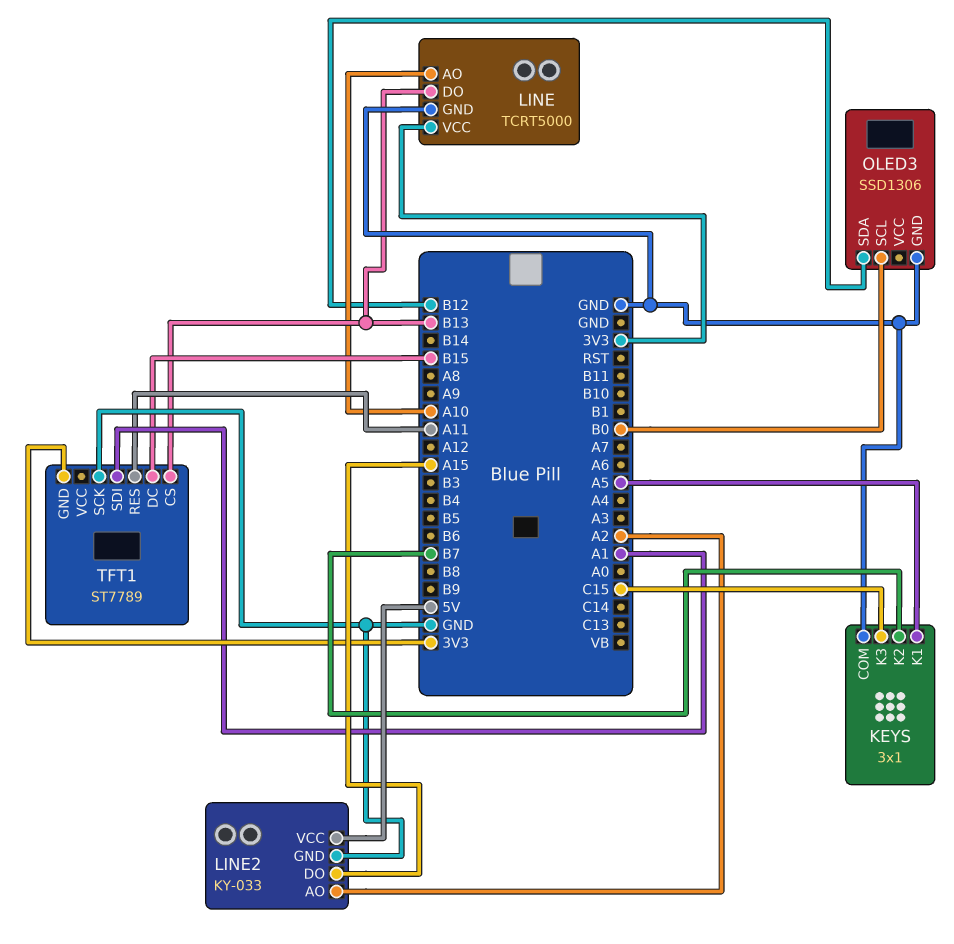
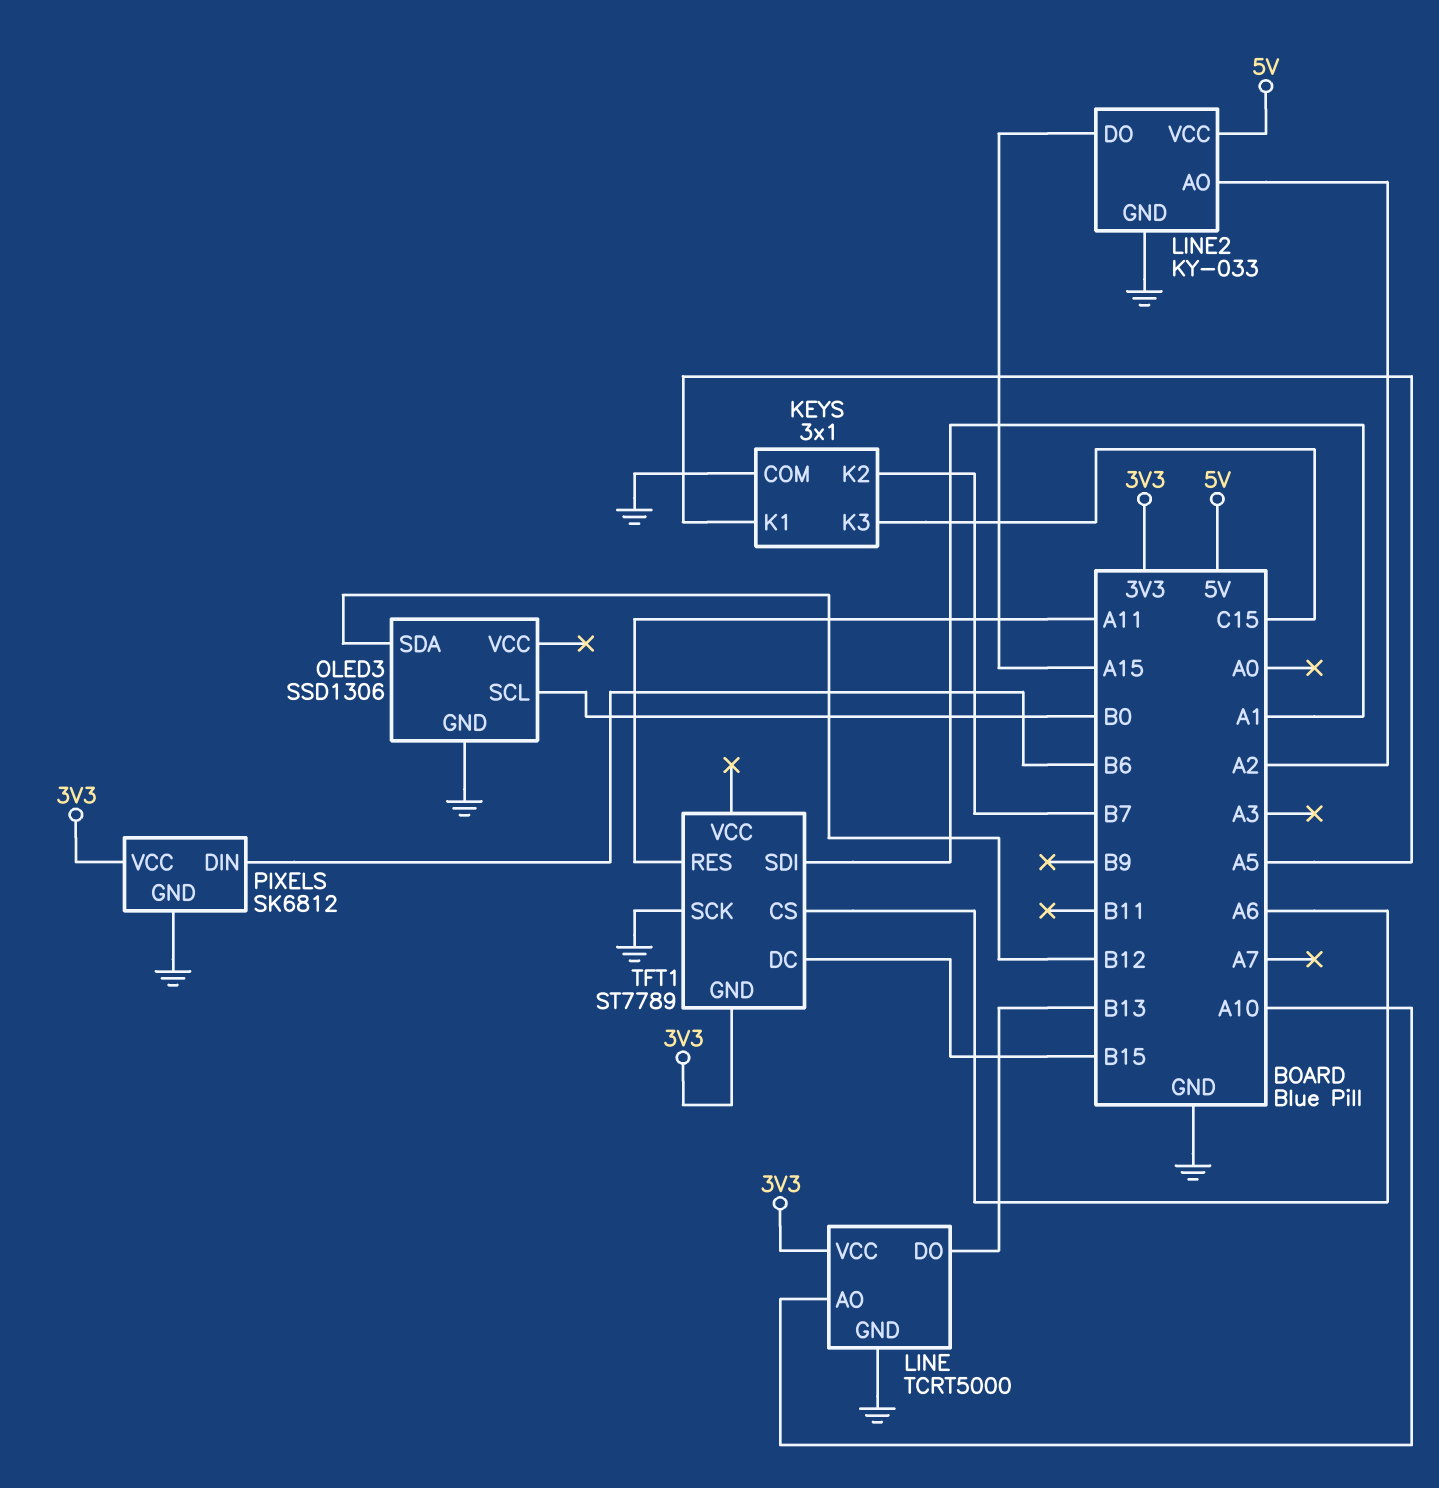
PIXELS: none -> SK6812
PIXELS pin DIN: none -> B6
PIXELS pin GND: none -> GND
PIXELS pin VCC: none -> 3V3
TFT1 pin CS: B13 -> A6

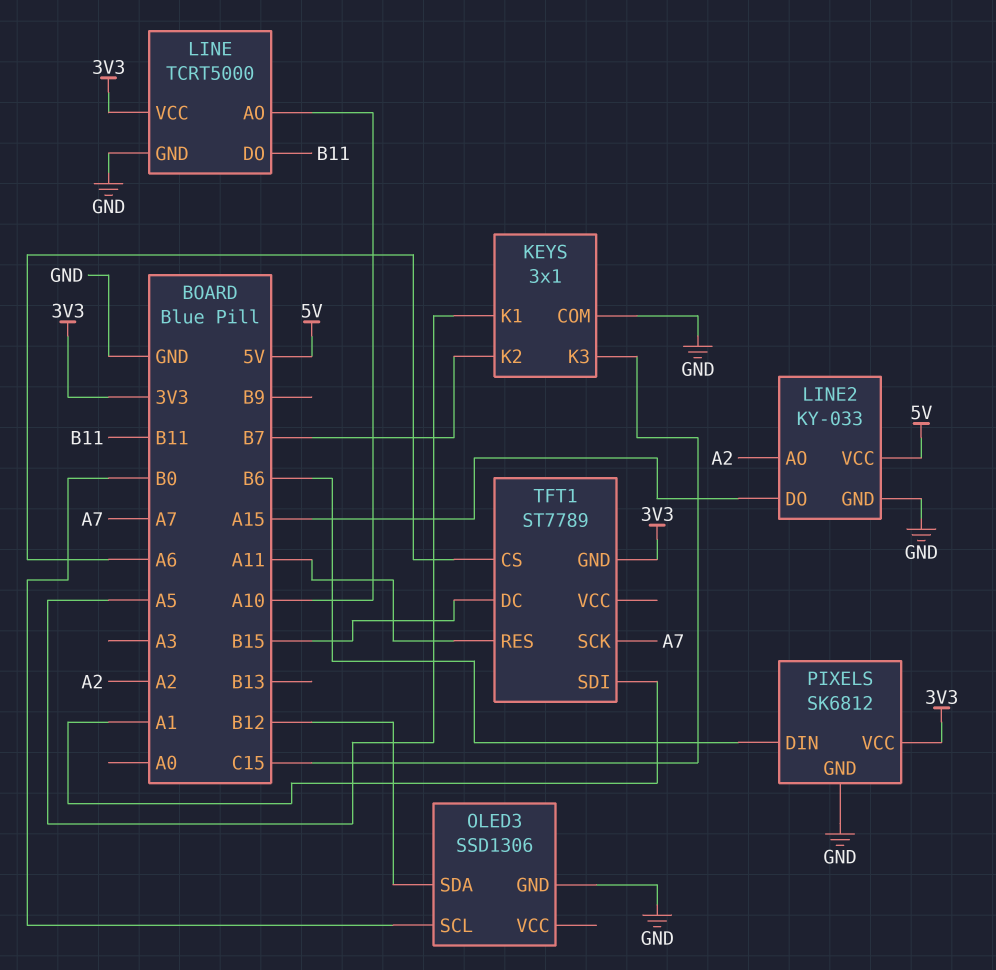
LINE pin DO: B13 -> B11
TFT1 pin SCK: GND -> A7

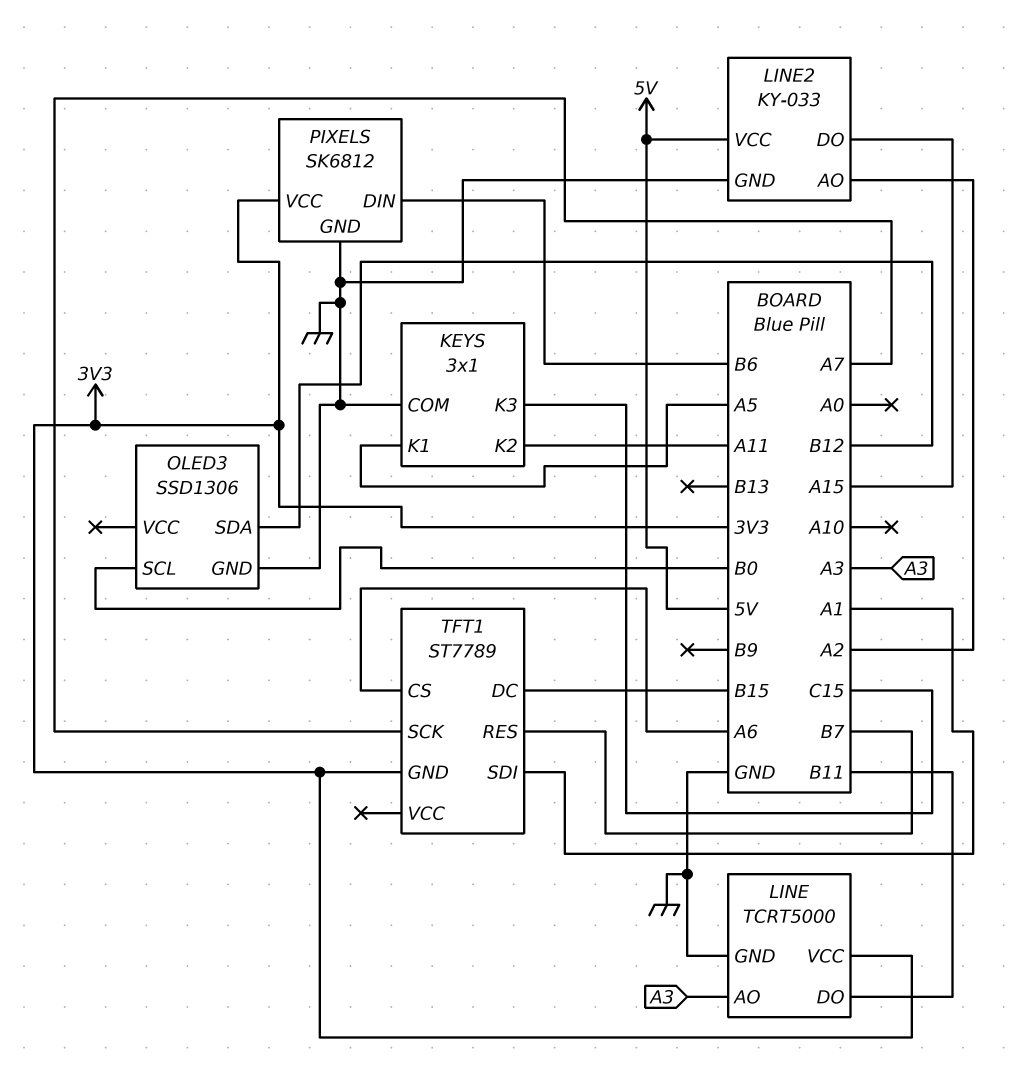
KEYS pin K2: B7 -> A11
LINE pin AO: A10 -> A3
TFT1 pin RES: A11 -> B7

